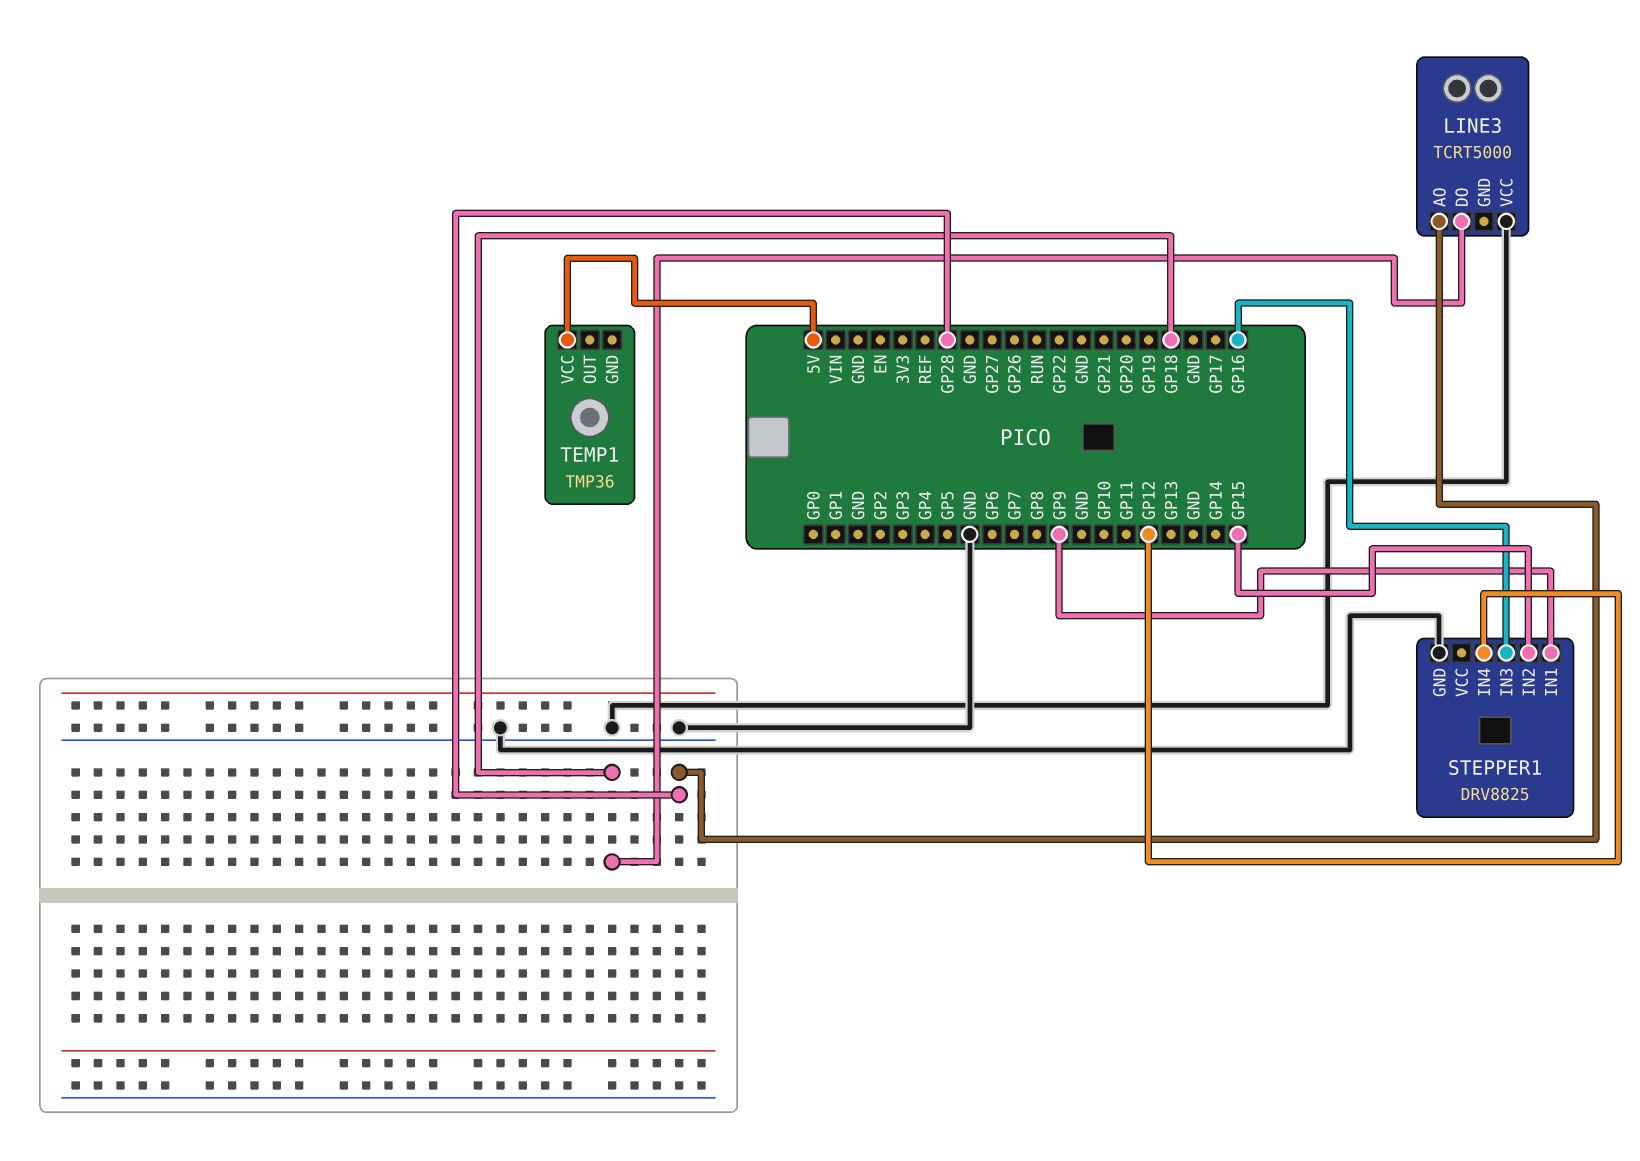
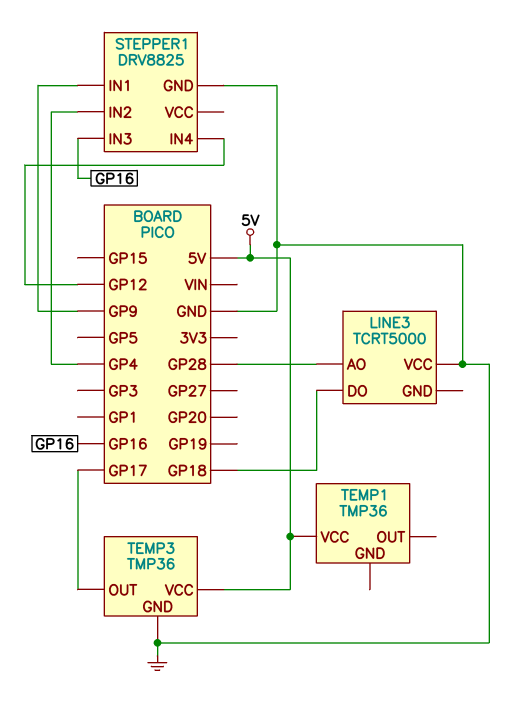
STEPPER1 pin IN2: GP15 -> GP4
TEMP3: none -> TMP36
TEMP3 pin GND: none -> GND
TEMP3 pin OUT: none -> GP17
TEMP3 pin VCC: none -> 5V

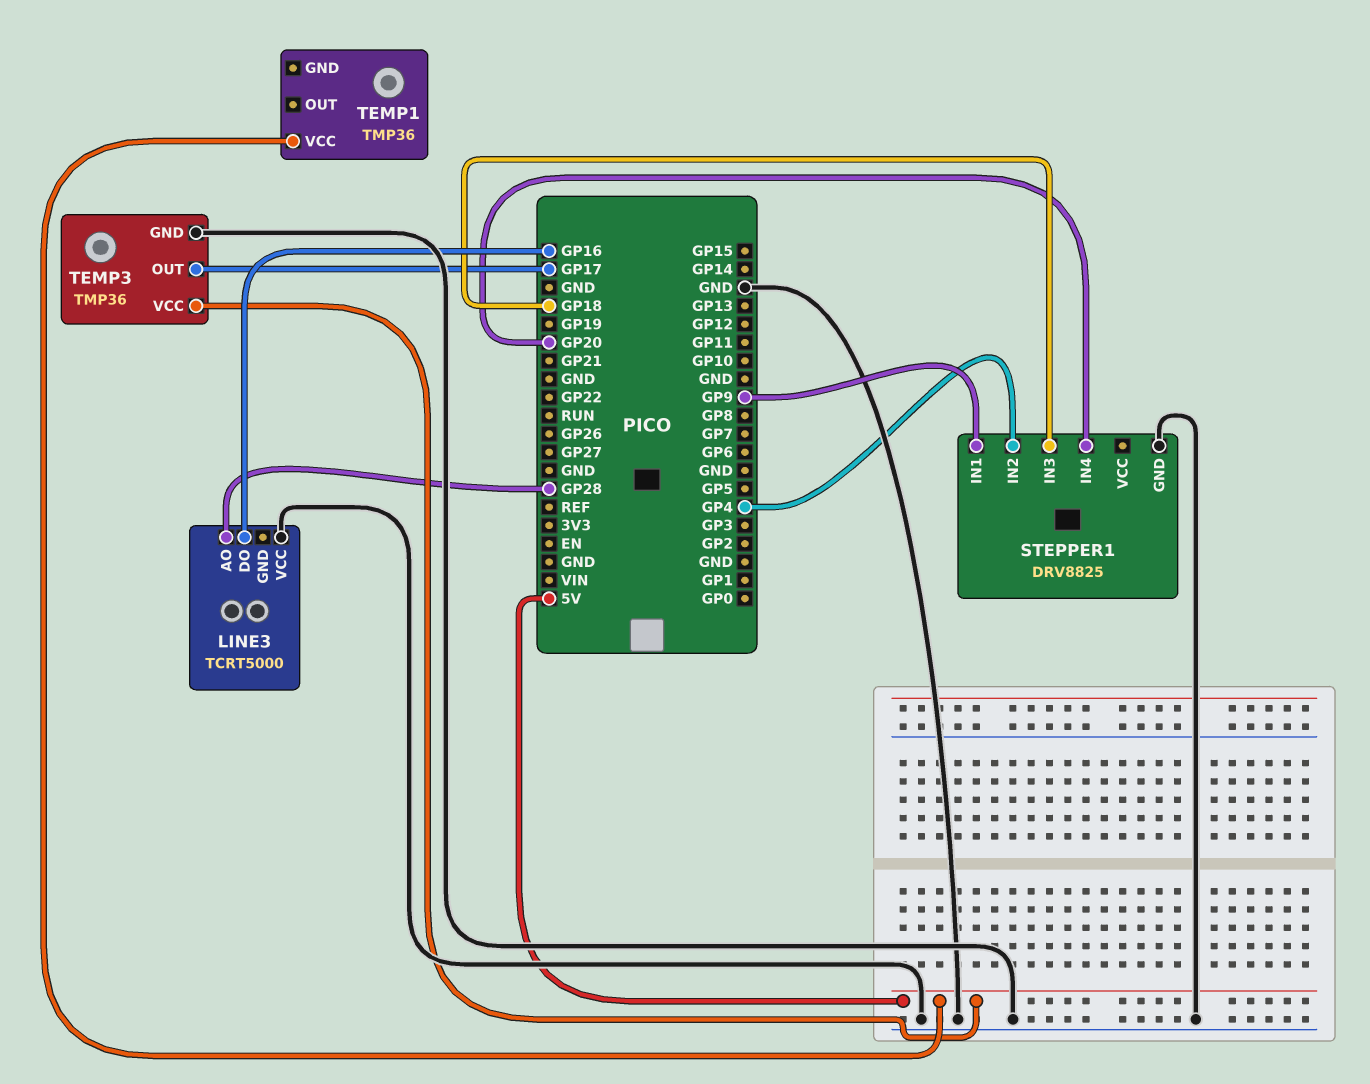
LINE3 pin DO: GP18 -> GP16
STEPPER1 pin IN3: GP16 -> GP18
STEPPER1 pin IN4: GP12 -> GP20

